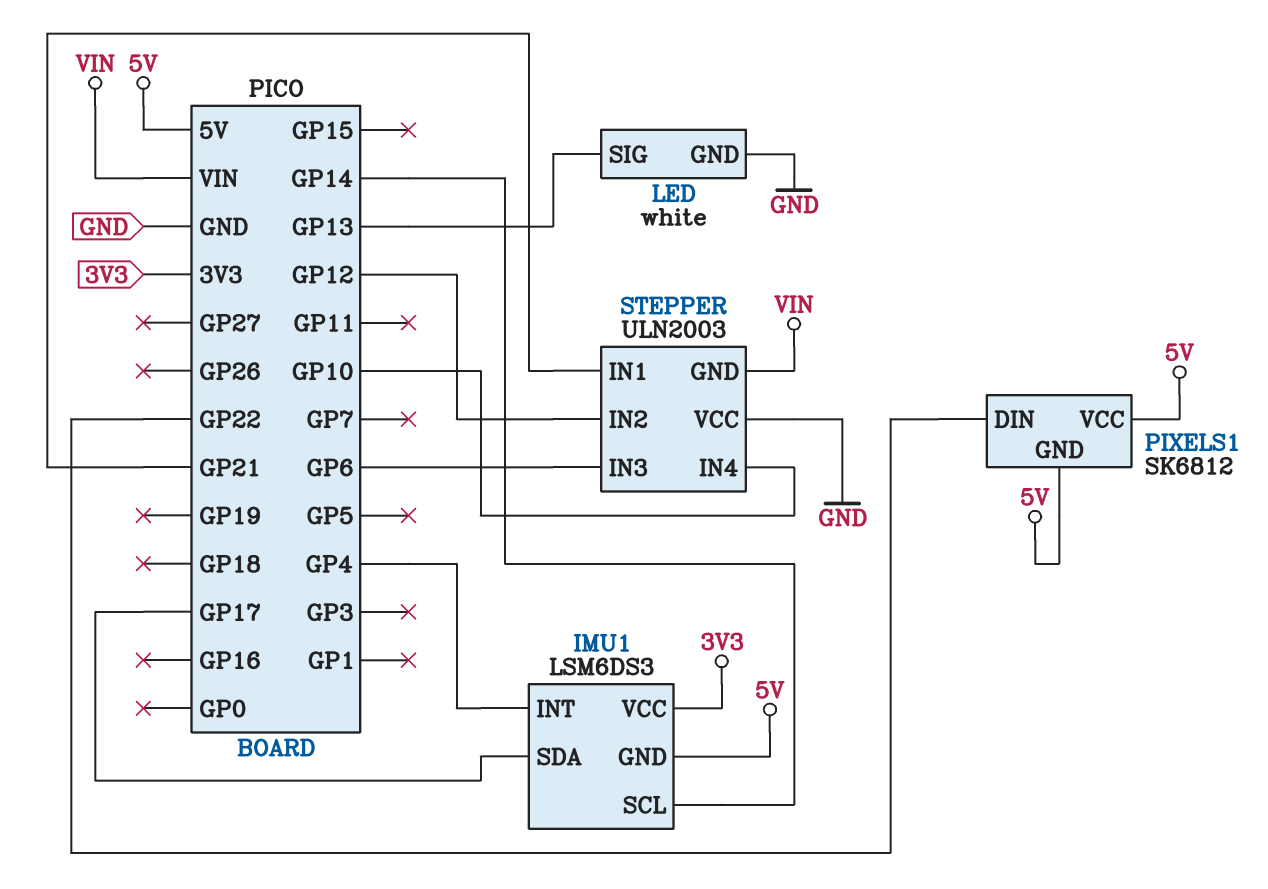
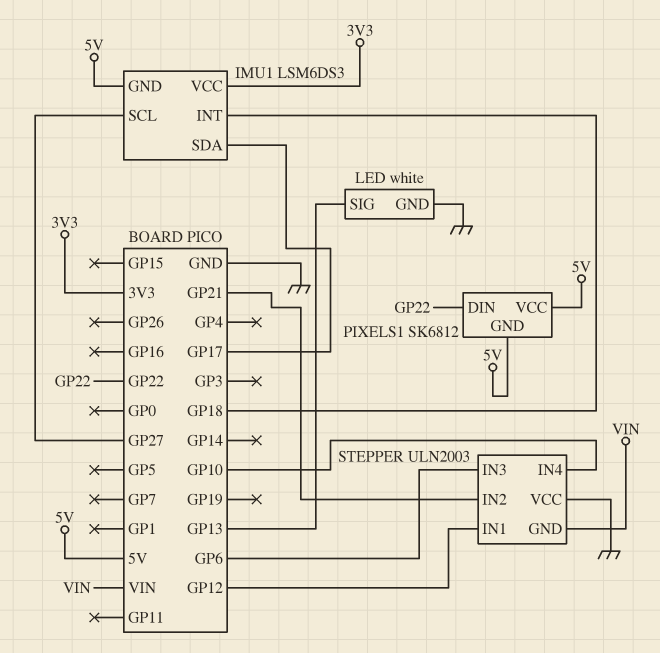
IMU1 pin INT: GP4 -> GP18
IMU1 pin SCL: GP14 -> GP27
STEPPER pin IN1: GP21 -> GP12
STEPPER pin IN2: GP12 -> GP21

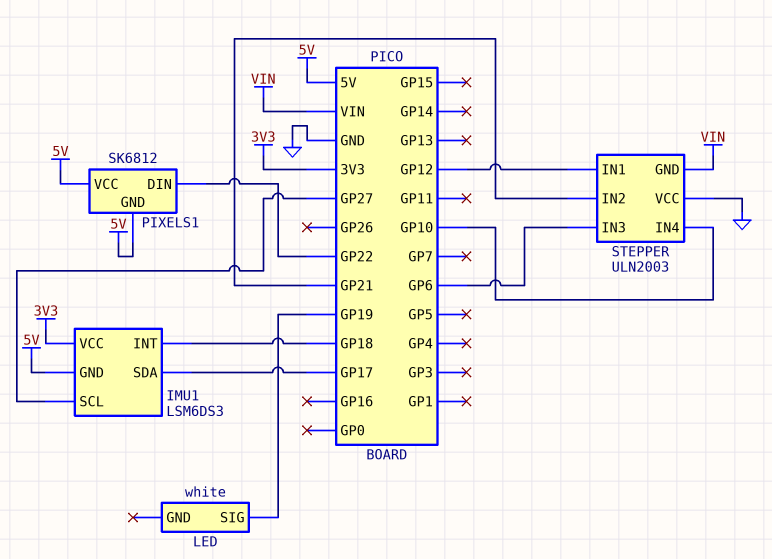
LED pin GND: GND -> none
LED pin SIG: GP13 -> GP19

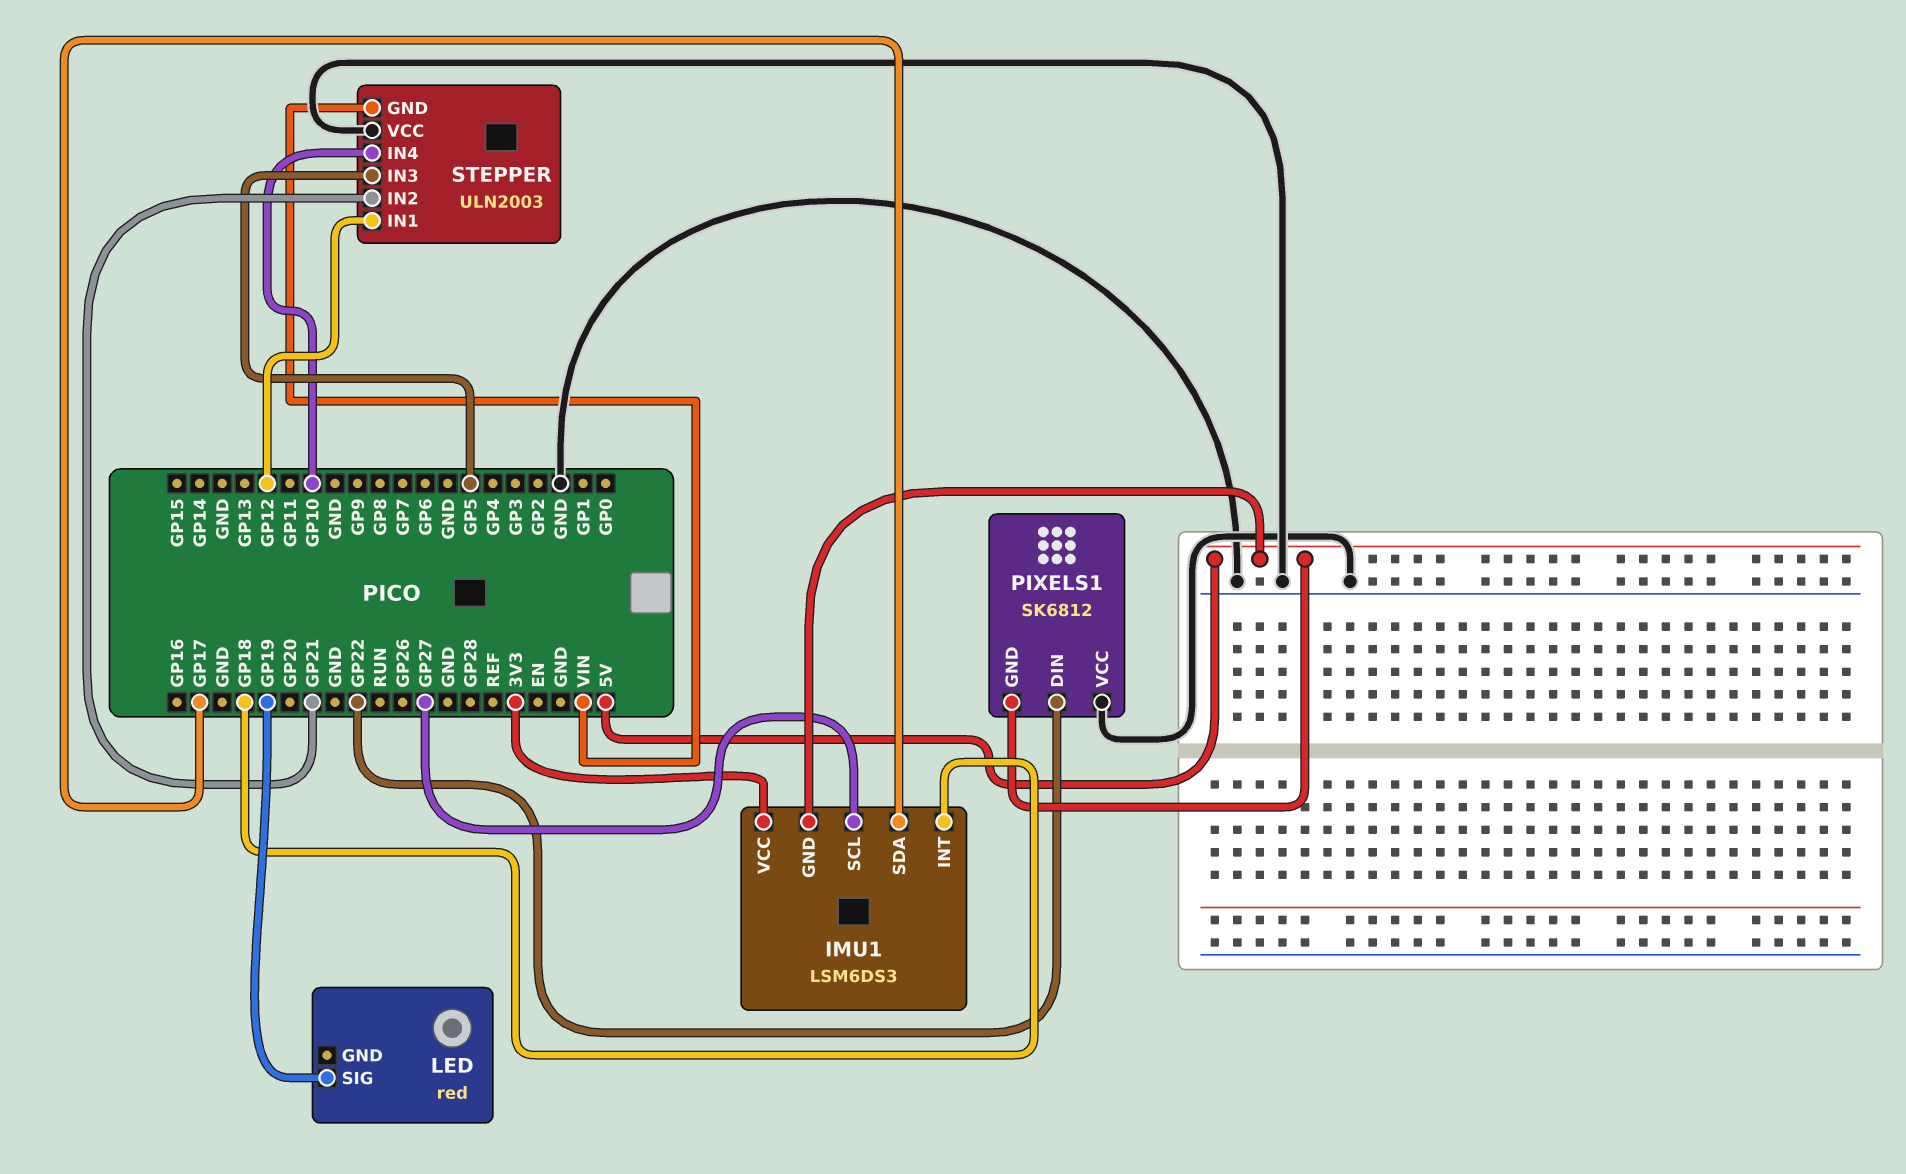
LED: white -> red
PIXELS1 pin VCC: 5V -> GND
STEPPER pin IN3: GP6 -> GP5

